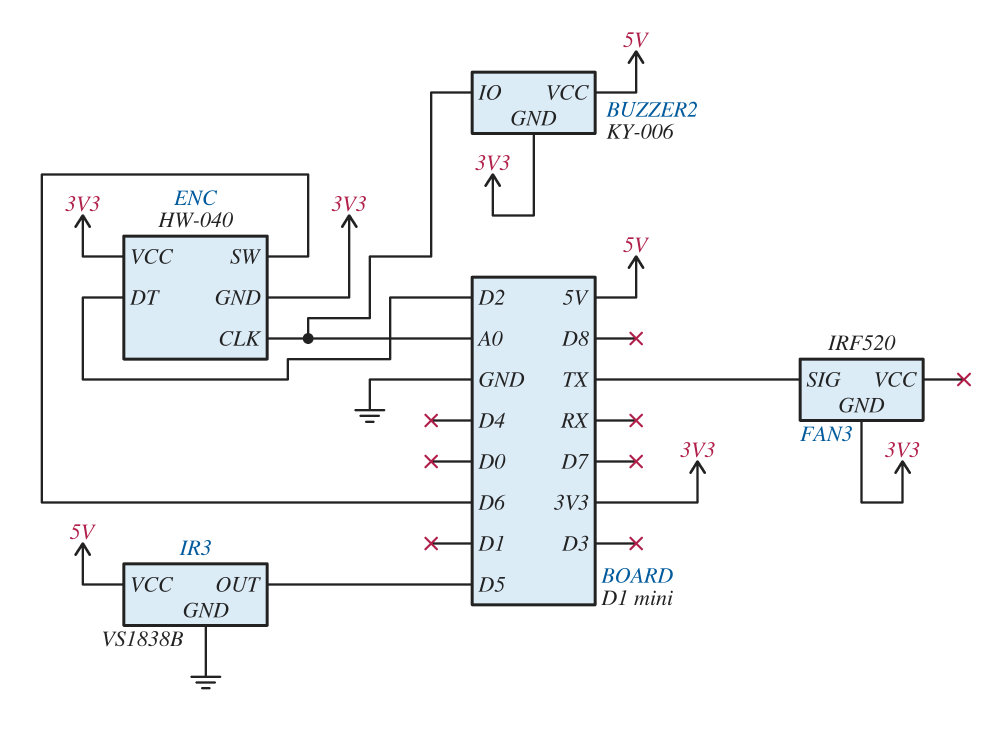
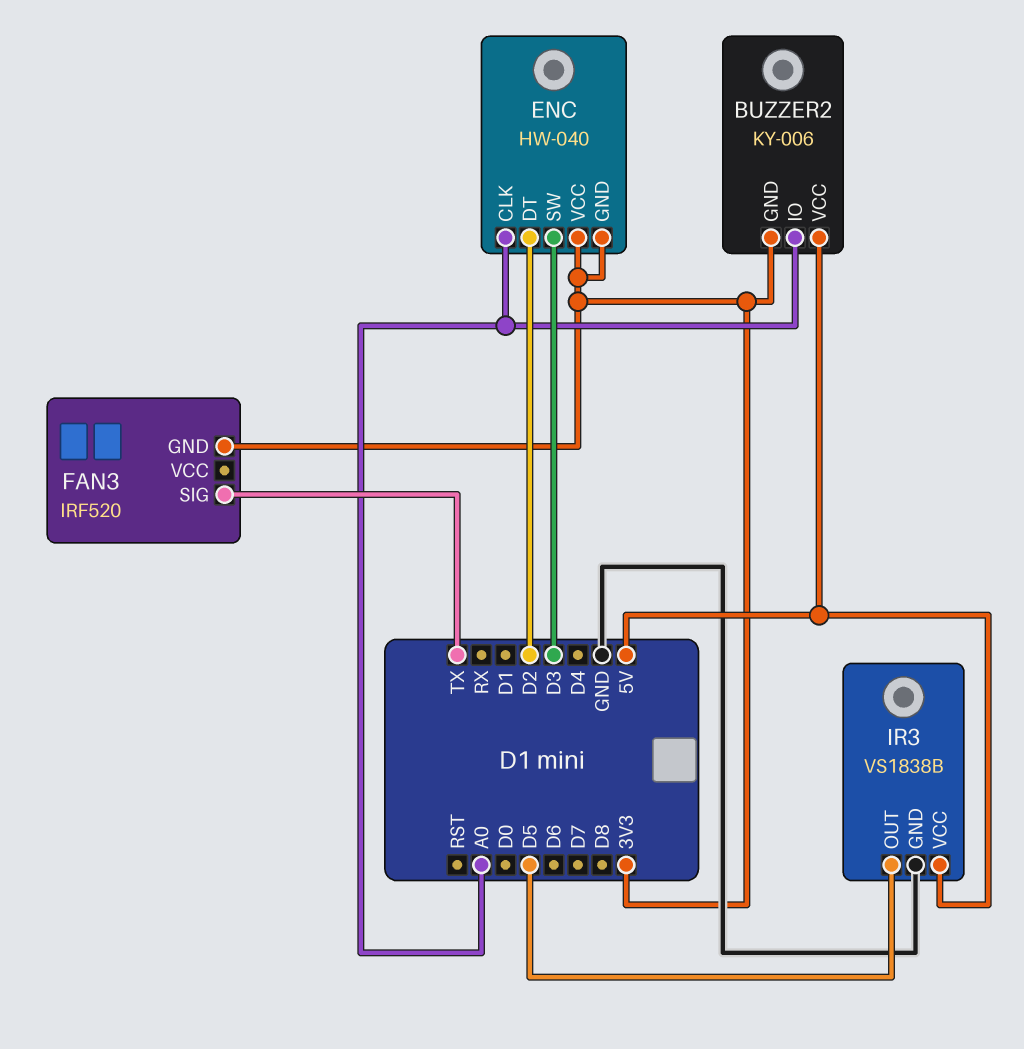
ENC pin SW: D6 -> D3

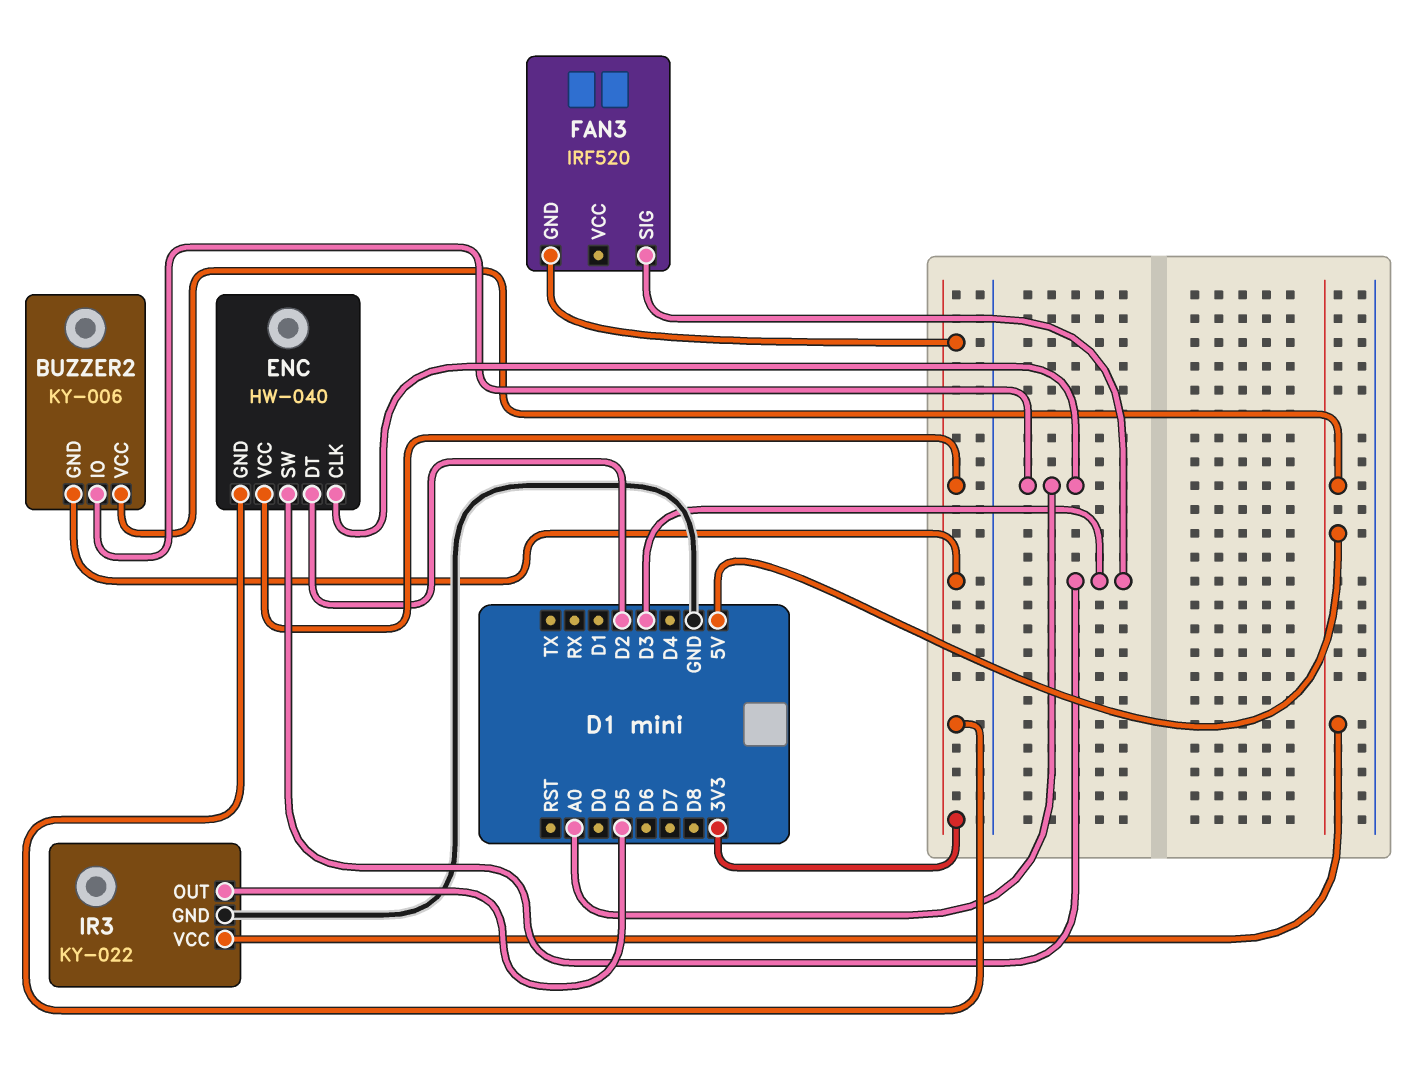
FAN3 pin SIG: TX -> D3
IR3: VS1838B -> KY-022

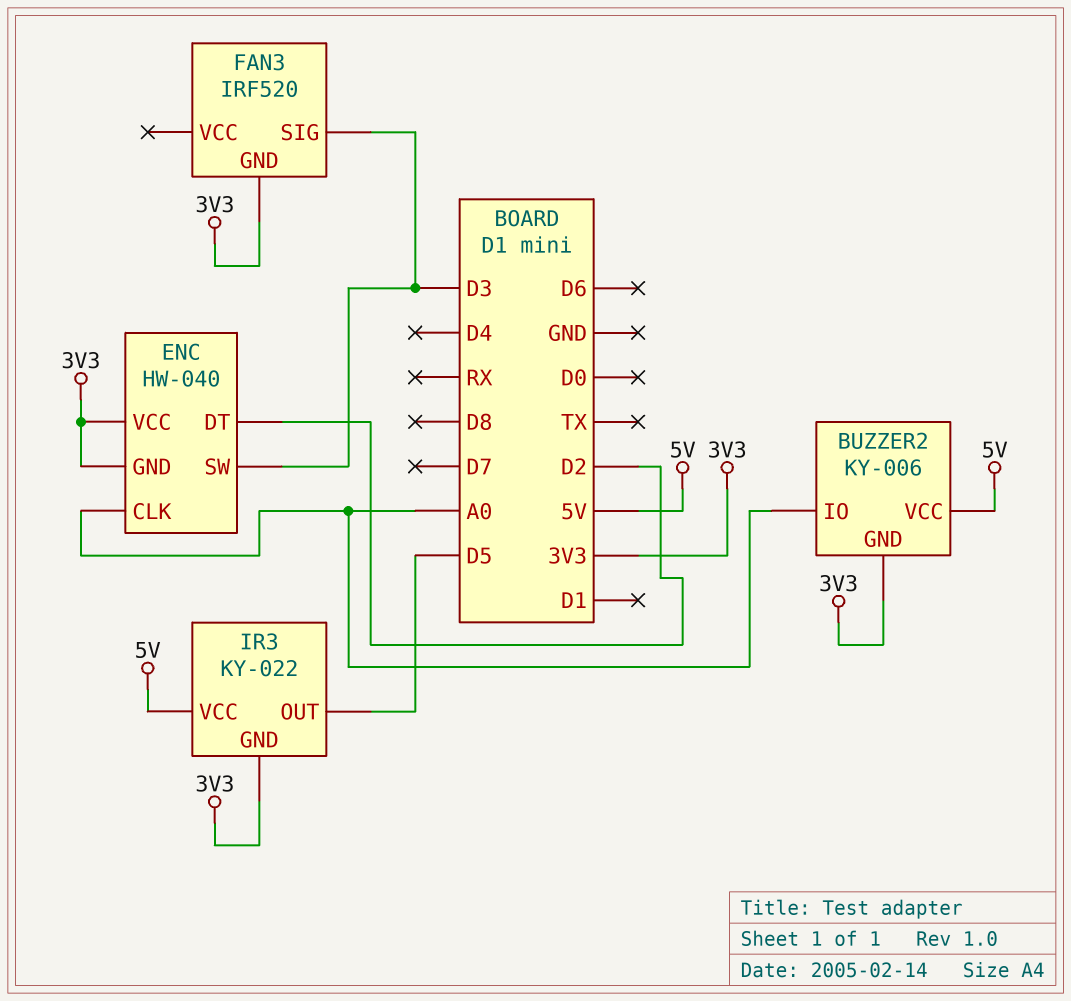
IR3 pin GND: GND -> 3V3

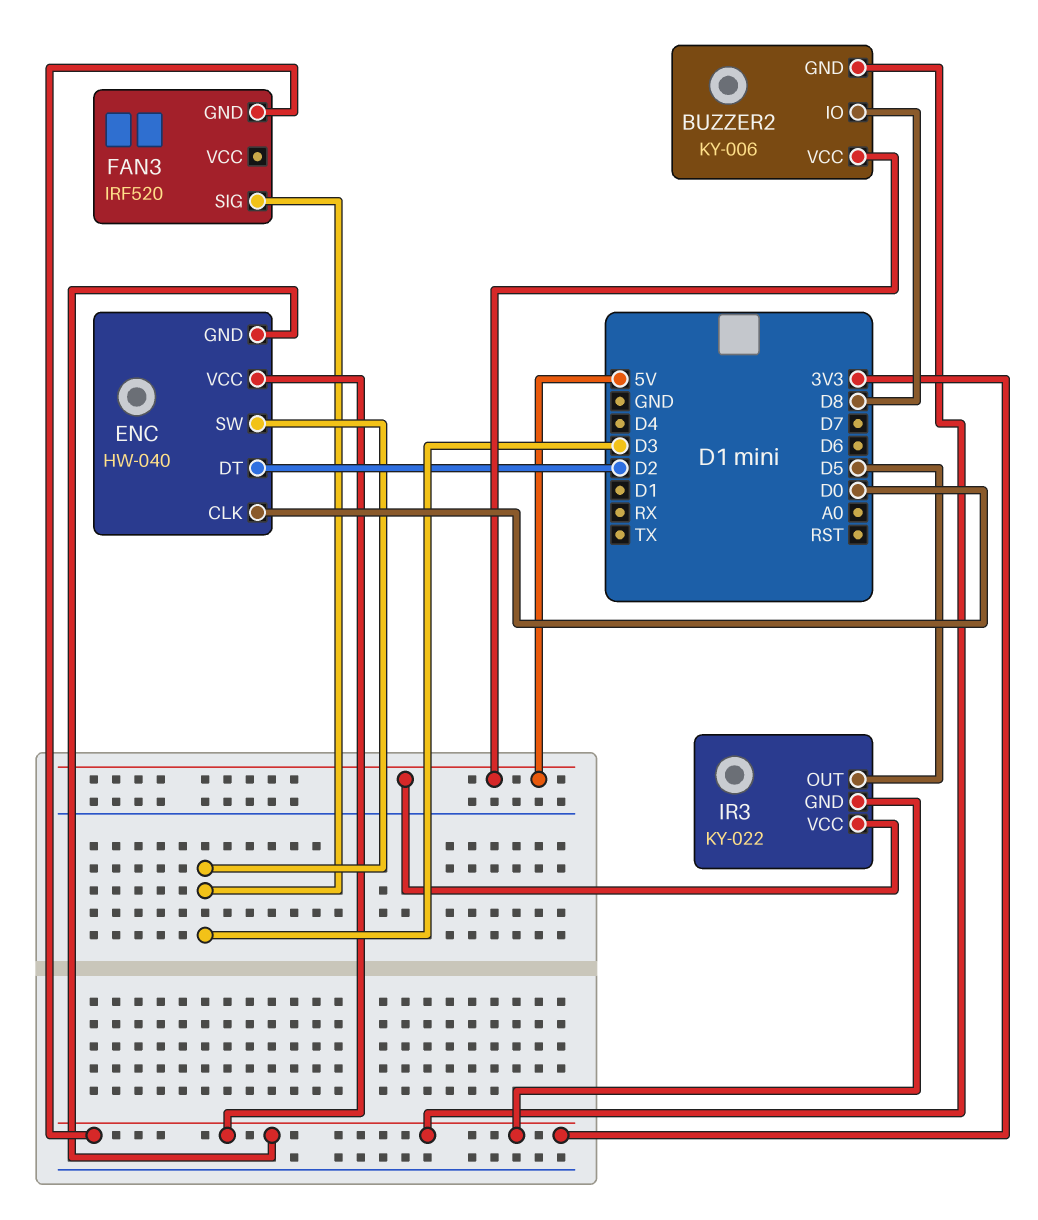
BUZZER2 pin IO: A0 -> D8
ENC pin CLK: A0 -> D0

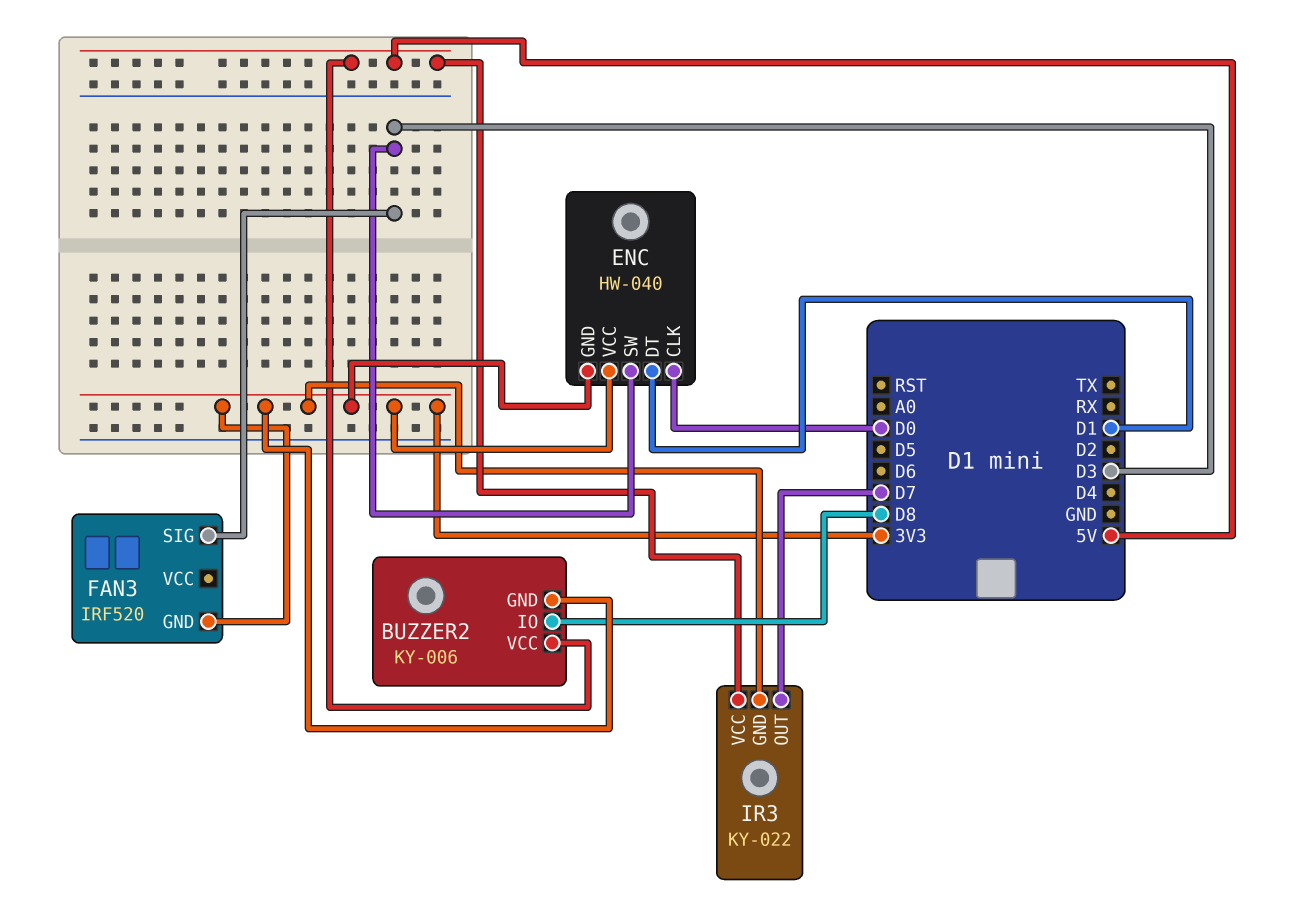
ENC pin DT: D2 -> D1
IR3 pin OUT: D5 -> D7

